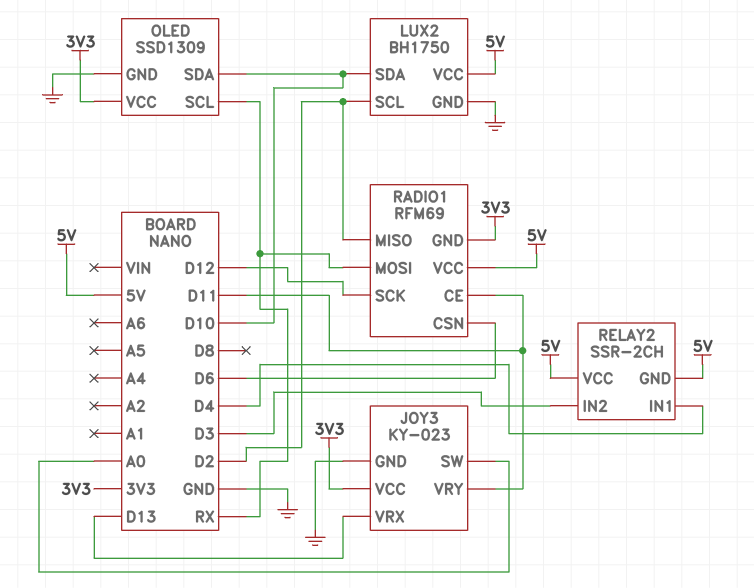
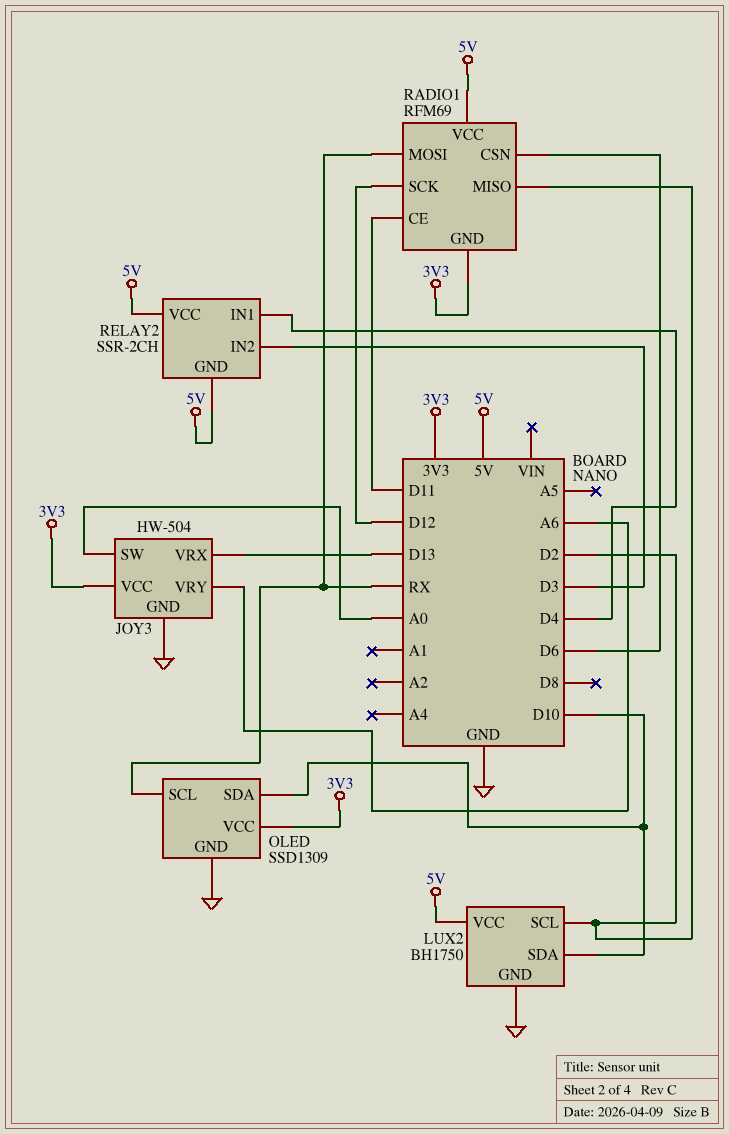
JOY3: KY-023 -> HW-504
JOY3 pin VRY: D11 -> A6

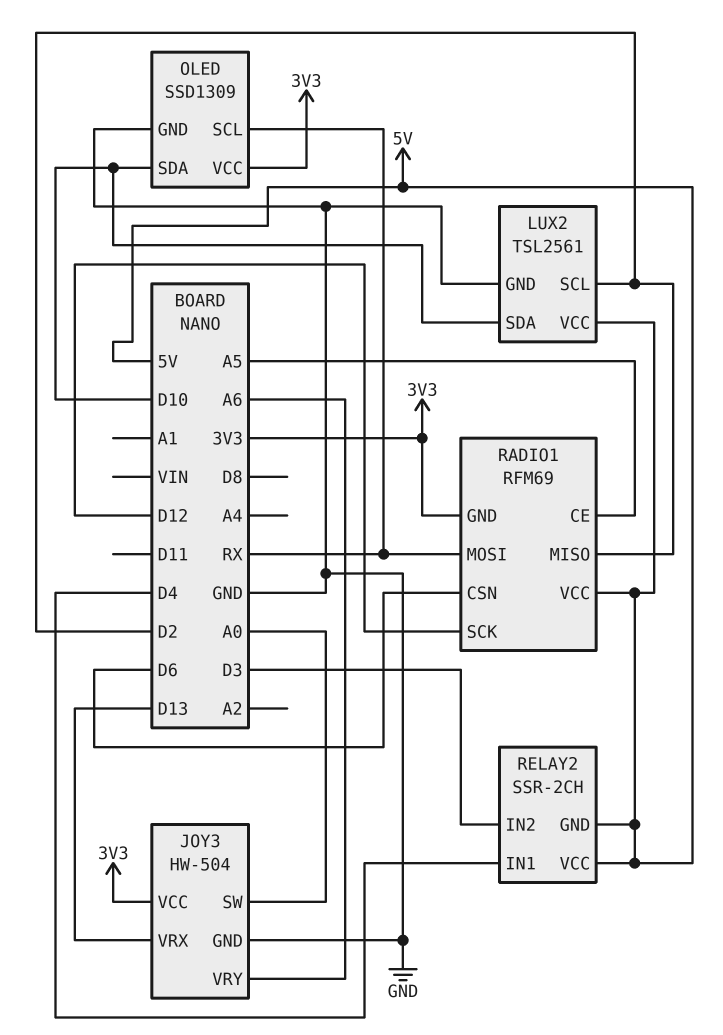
LUX2: BH1750 -> TSL2561
RADIO1 pin CE: D11 -> A5

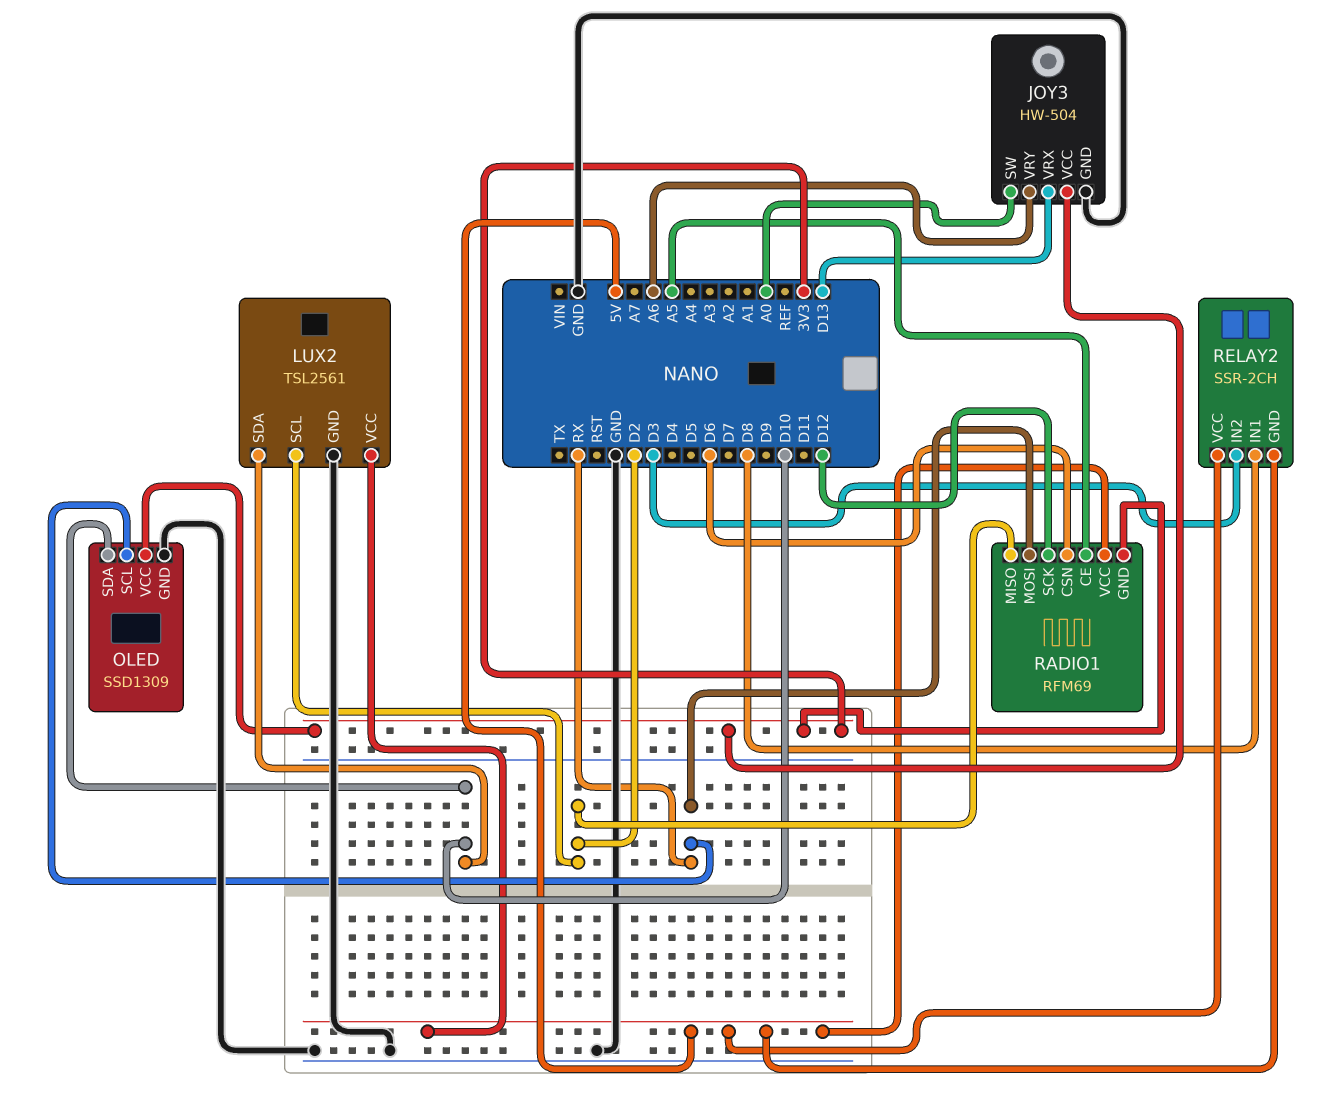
RELAY2 pin IN1: D4 -> D8

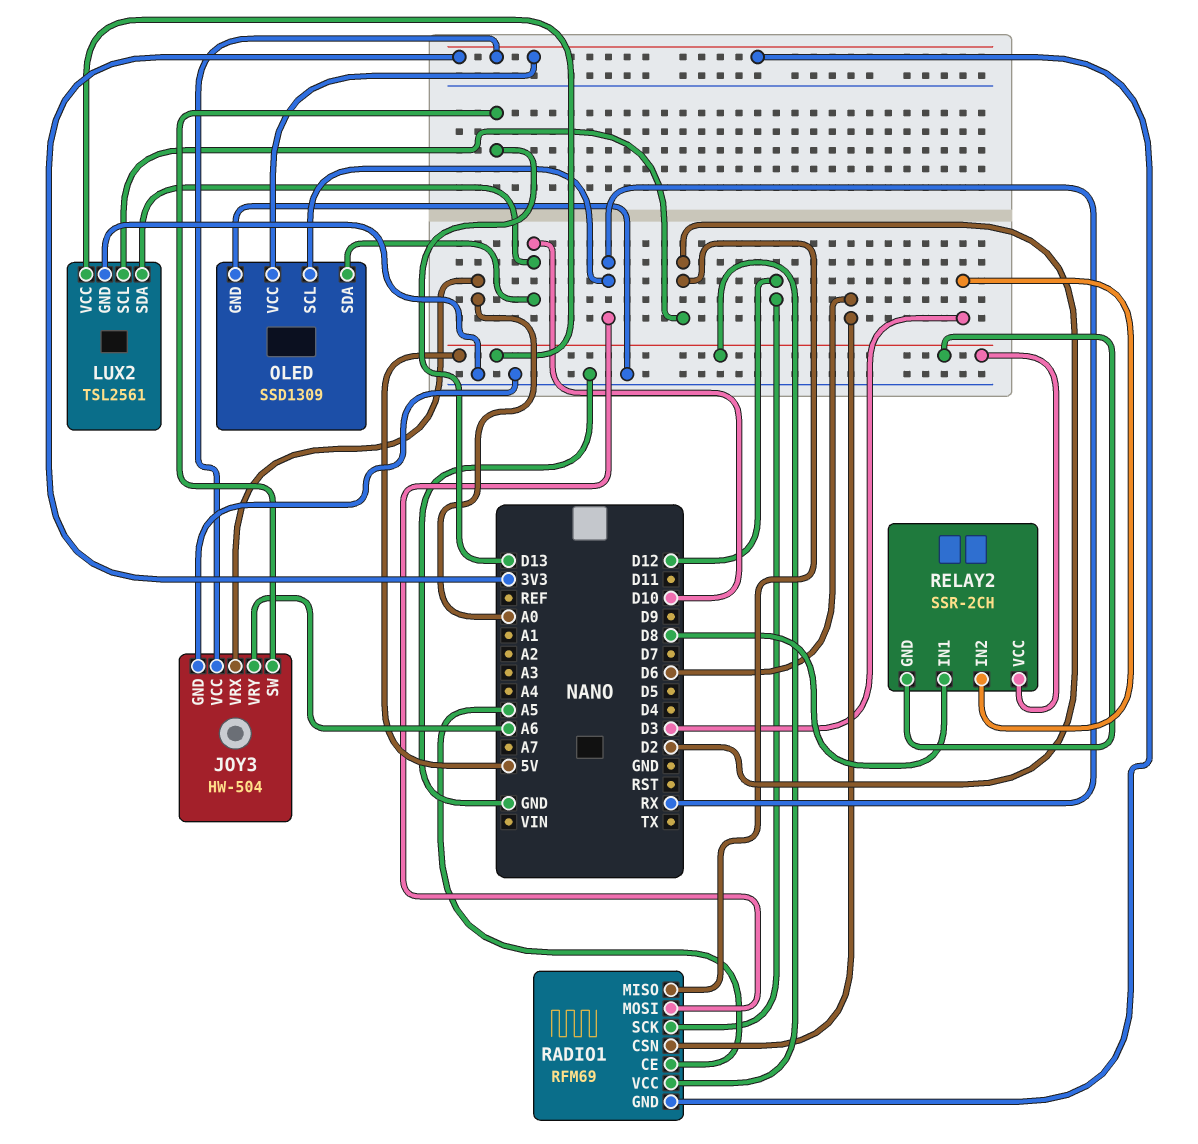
JOY3 pin SW: A0 -> D13
JOY3 pin VRX: D13 -> A0

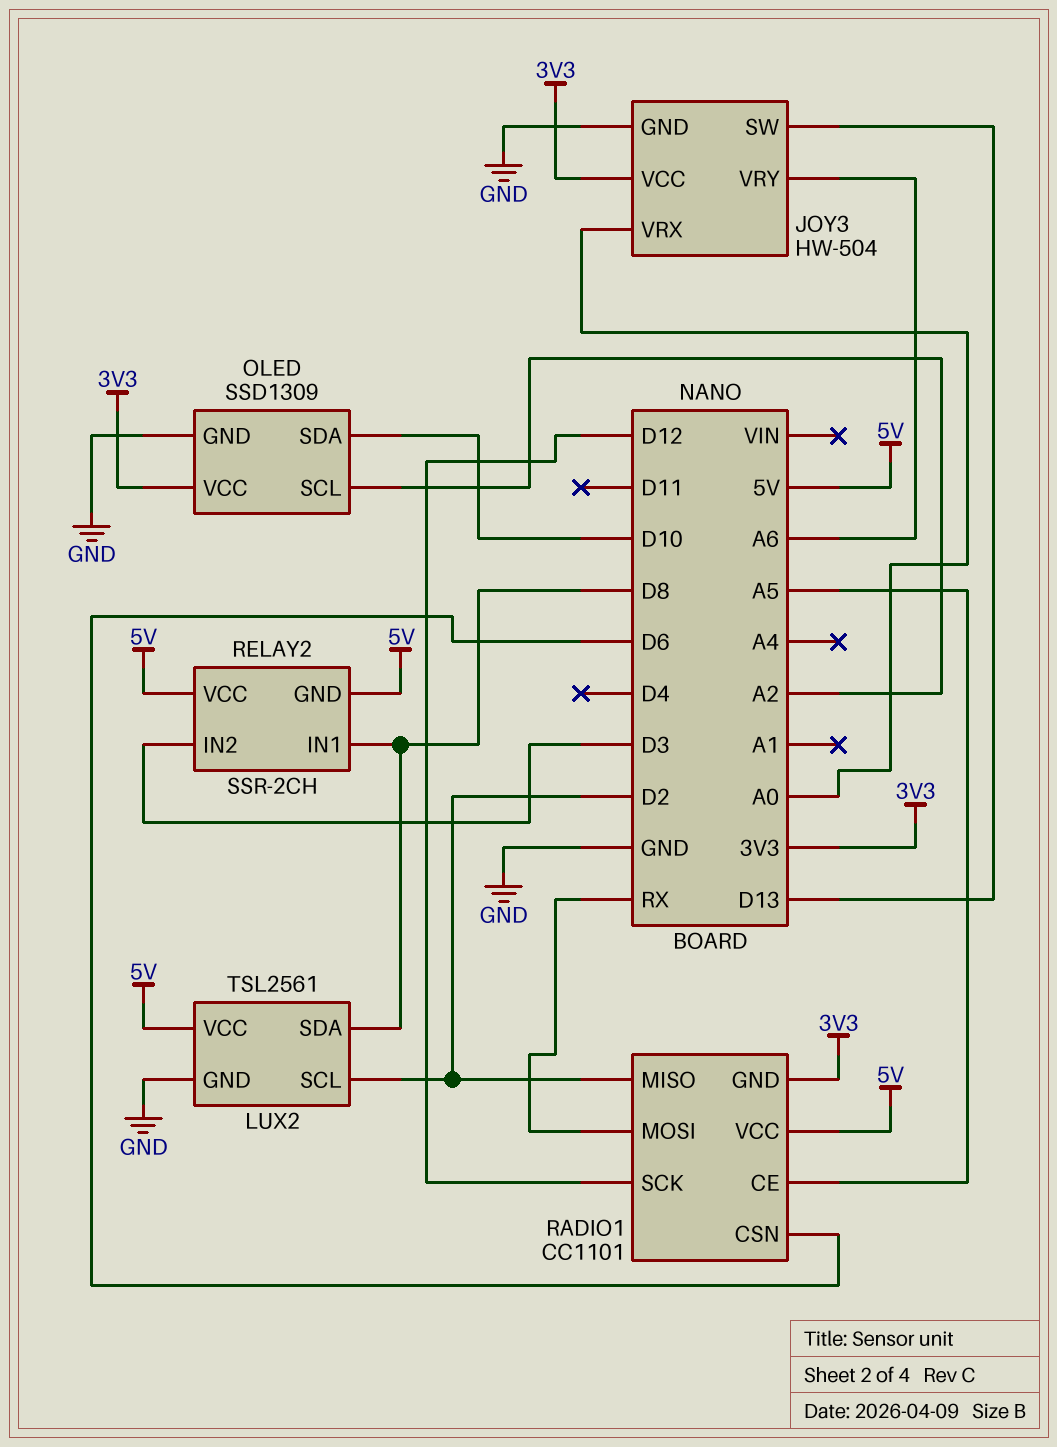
LUX2 pin SDA: D10 -> D8
OLED pin SCL: RX -> A2
RADIO1: RFM69 -> CC1101

